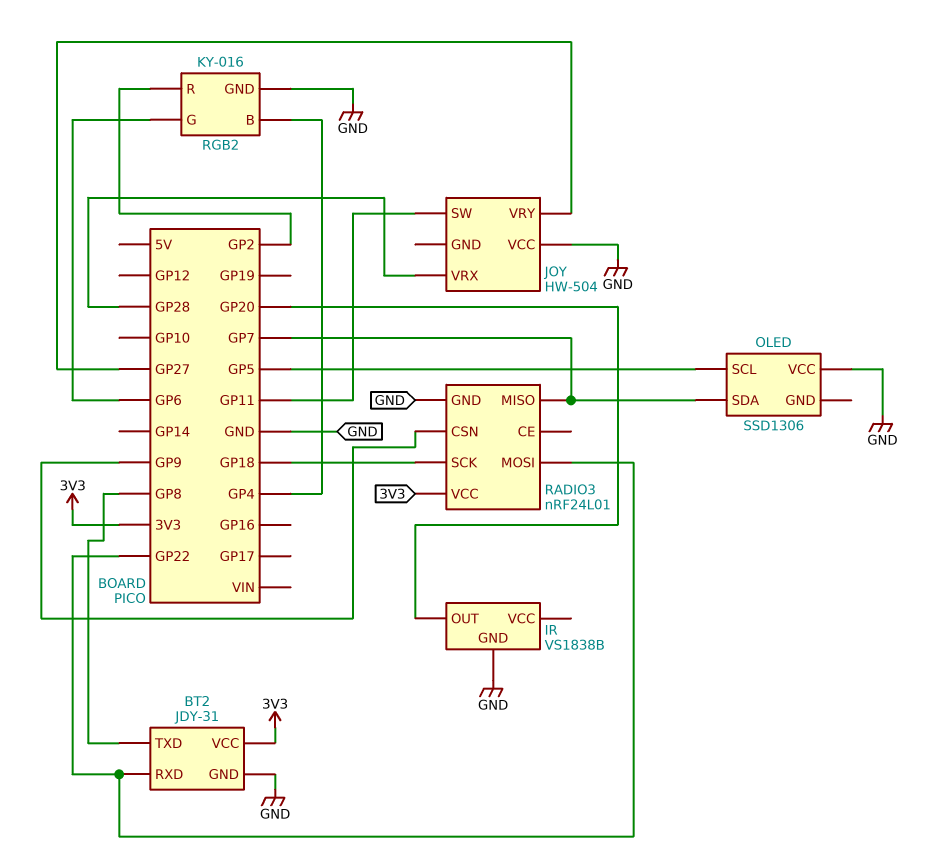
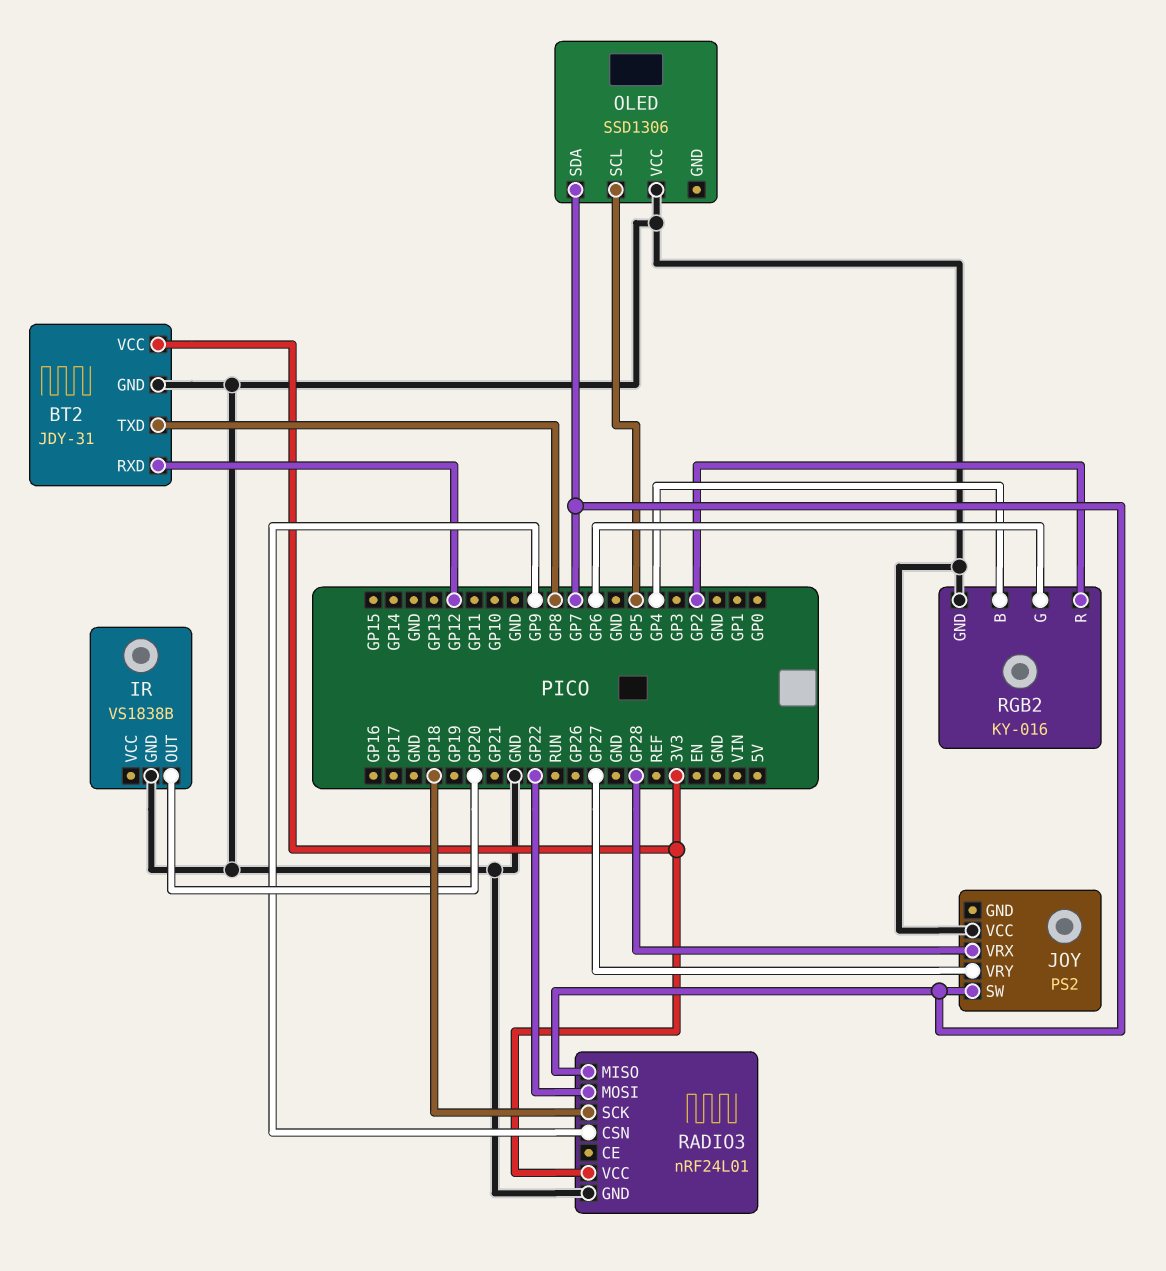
BT2 pin RXD: GP22 -> GP12
JOY: HW-504 -> PS2
JOY pin SW: GP11 -> GP7

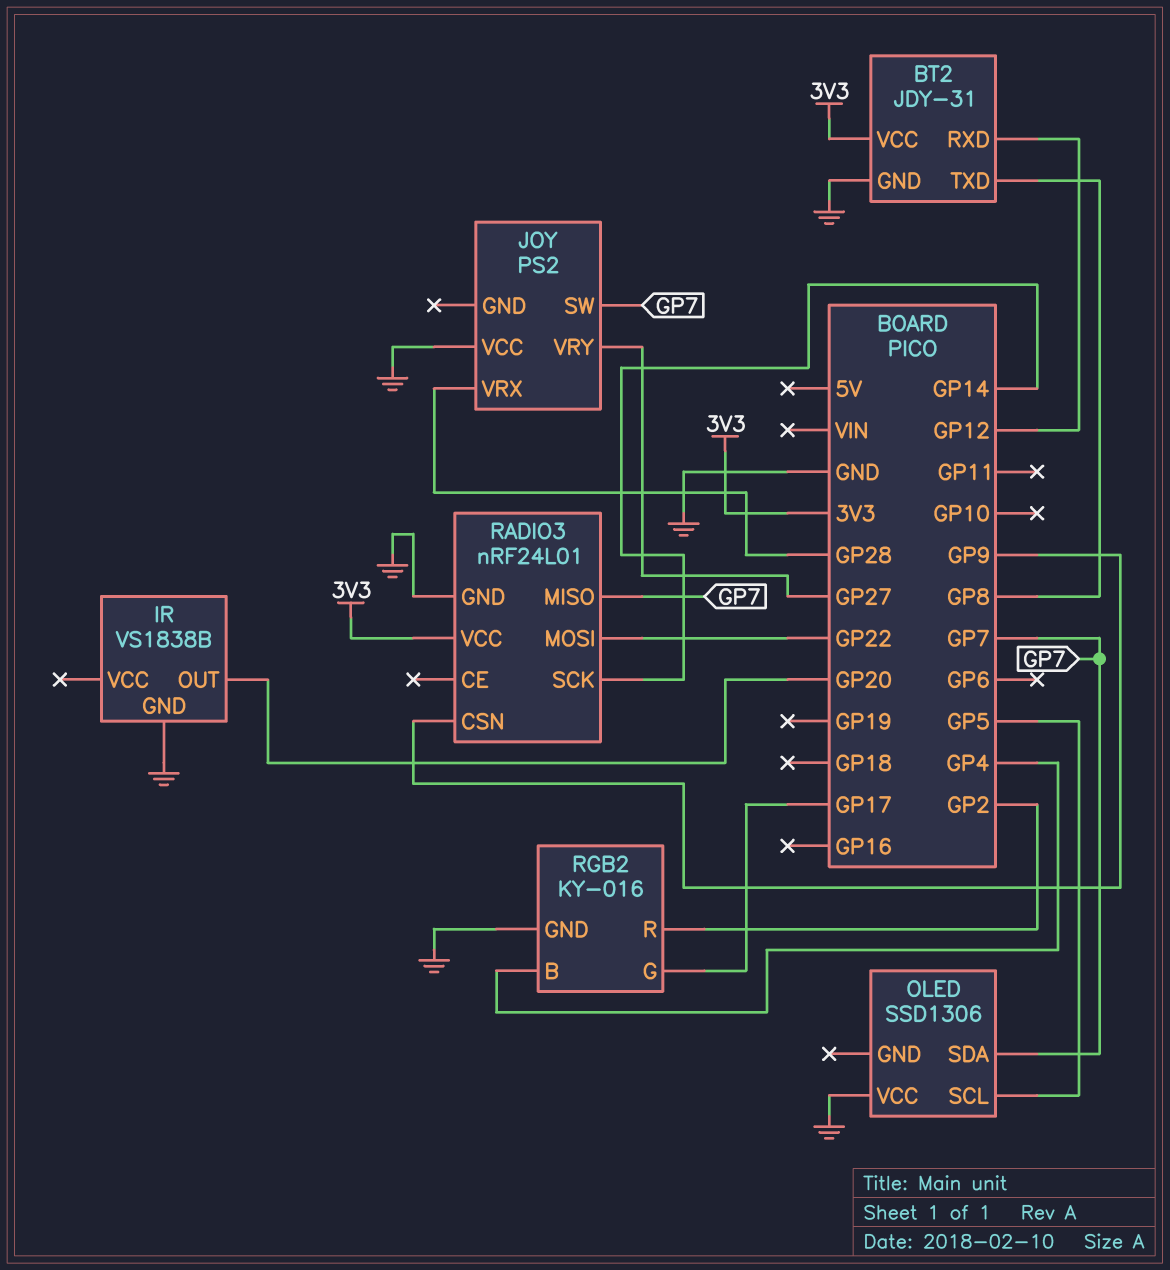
RADIO3 pin SCK: GP18 -> GP14
RGB2 pin G: GP6 -> GP17

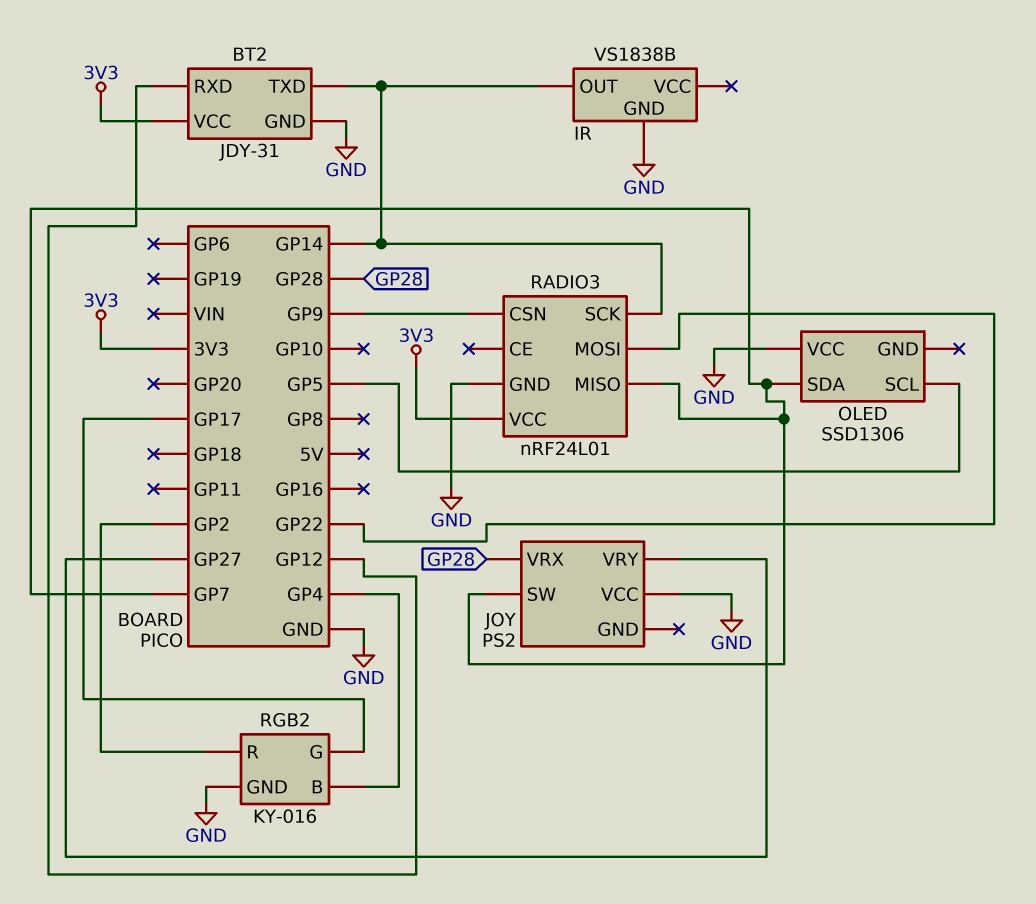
BT2 pin TXD: GP8 -> GP14
IR pin OUT: GP20 -> GP14

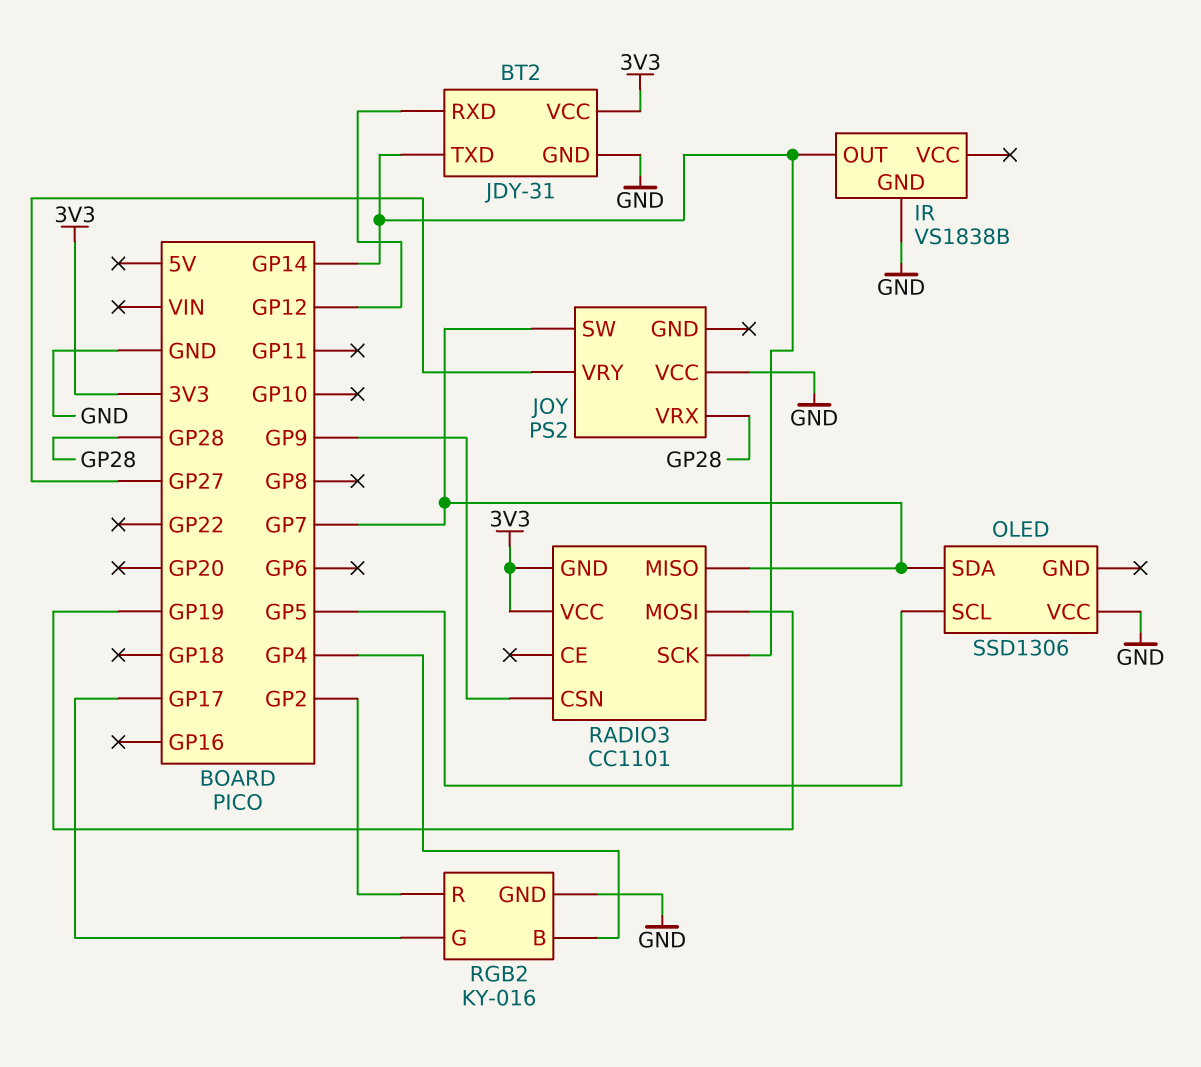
RADIO3: nRF24L01 -> CC1101
RADIO3 pin GND: GND -> 3V3
RADIO3 pin MOSI: GP22 -> GP19

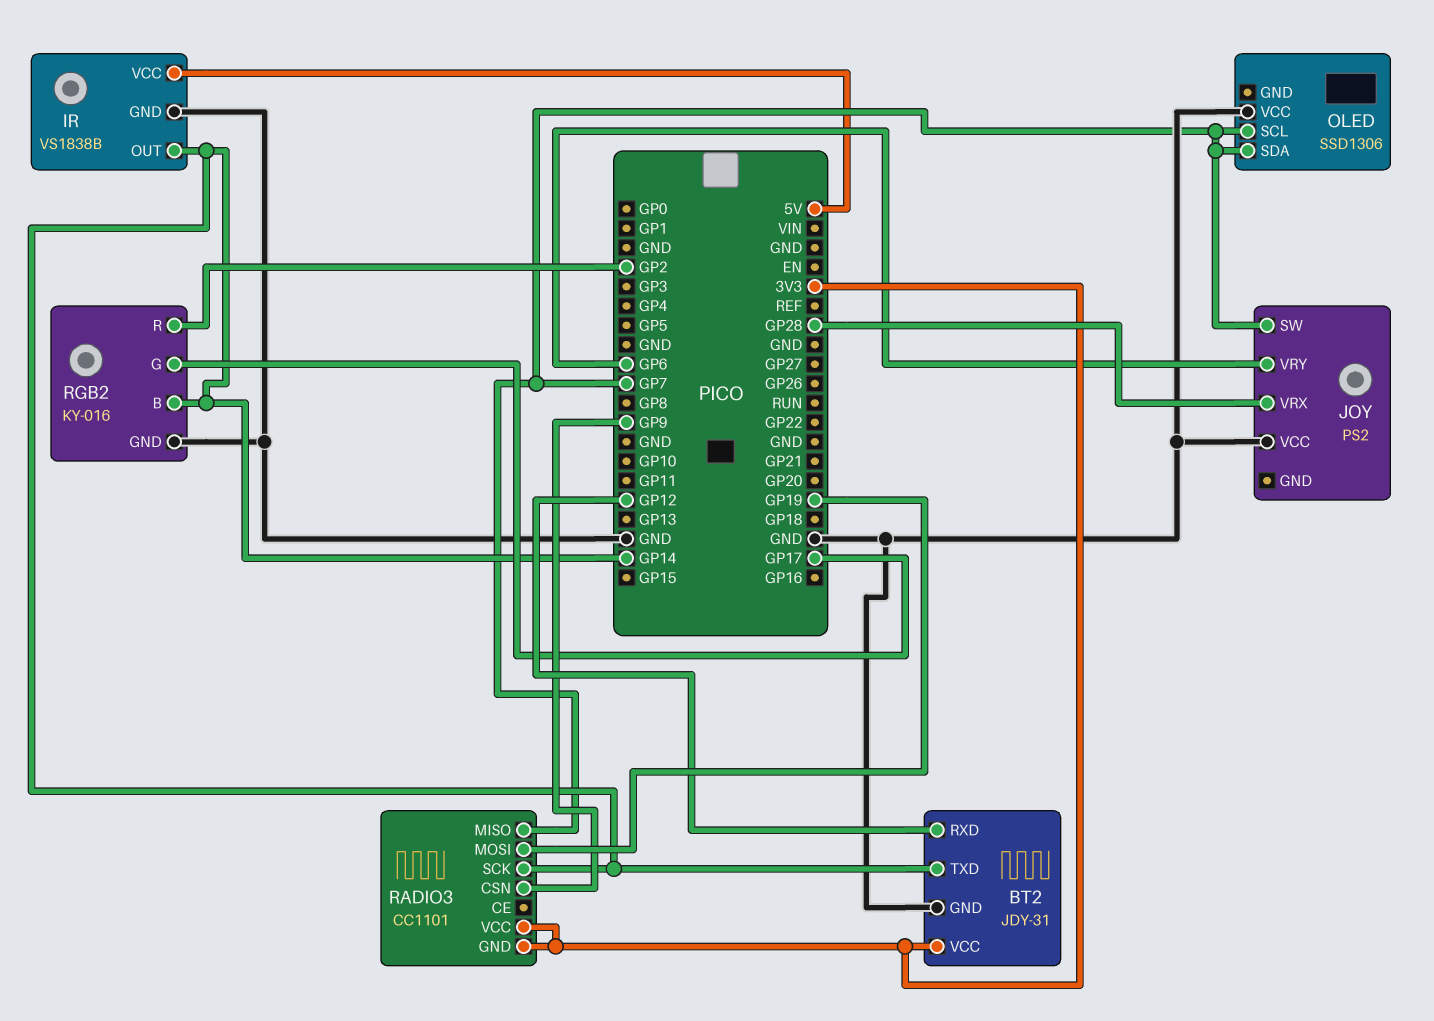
IR pin VCC: none -> 5V
JOY pin VRY: GP27 -> GP6
OLED pin SCL: GP5 -> GP7
RGB2 pin B: GP4 -> GP14

